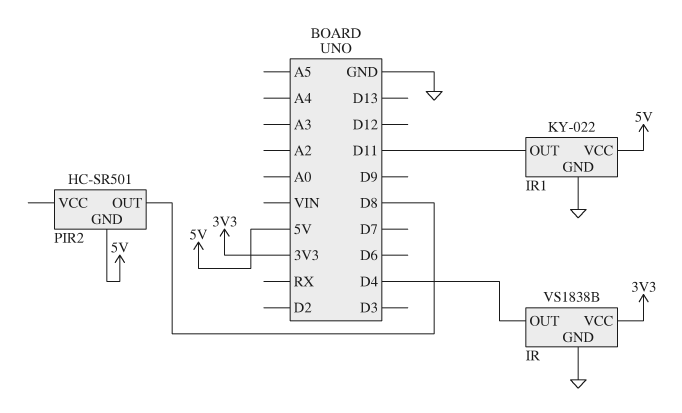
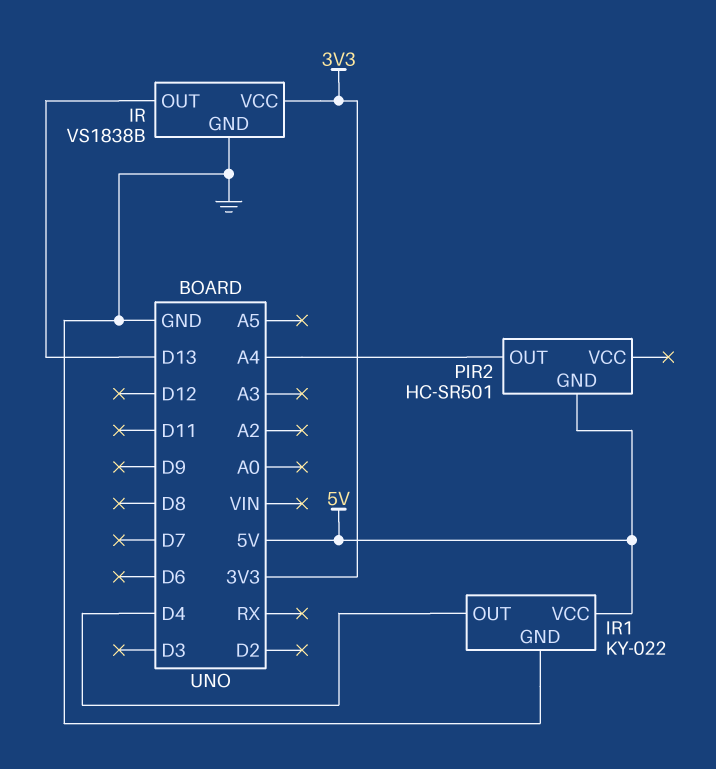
IR pin OUT: D4 -> D13
IR1 pin OUT: D11 -> D4
PIR2 pin OUT: D8 -> A4

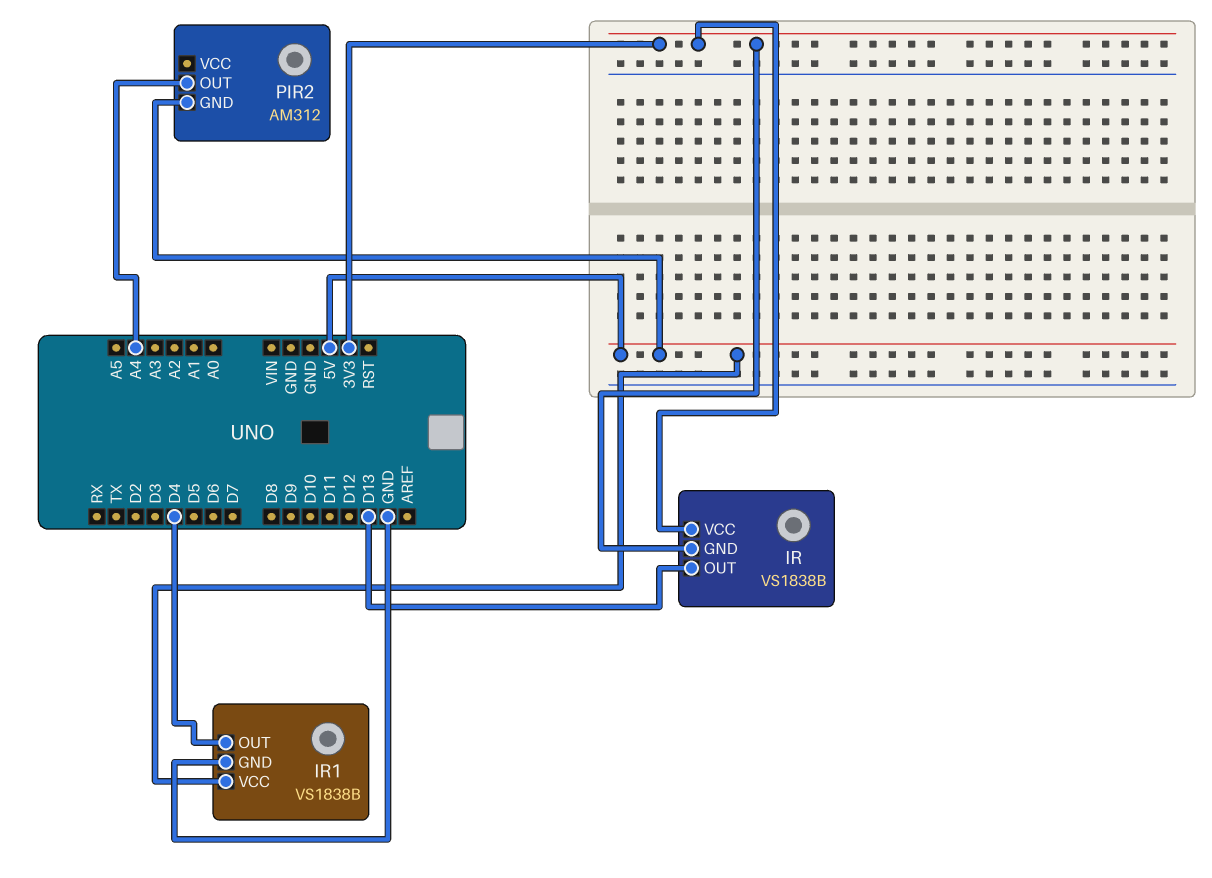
IR pin GND: GND -> 3V3
IR1: KY-022 -> VS1838B
PIR2: HC-SR501 -> AM312

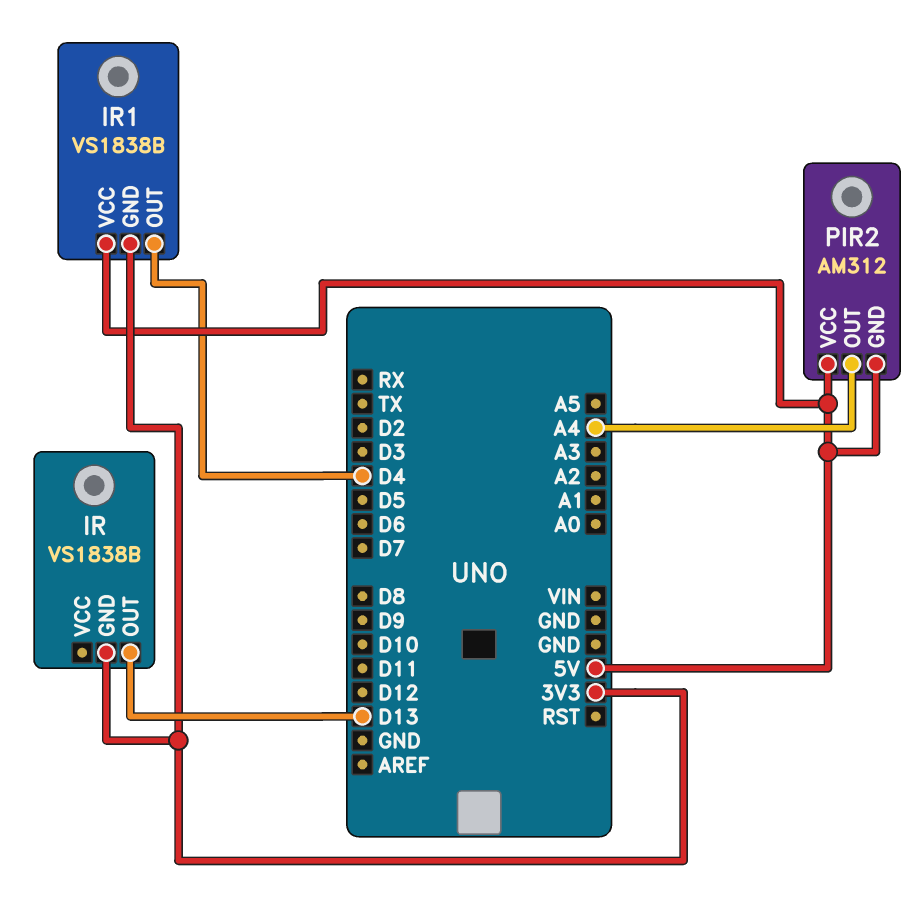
IR pin VCC: 3V3 -> none
IR1 pin GND: GND -> 3V3
PIR2 pin VCC: none -> 5V

